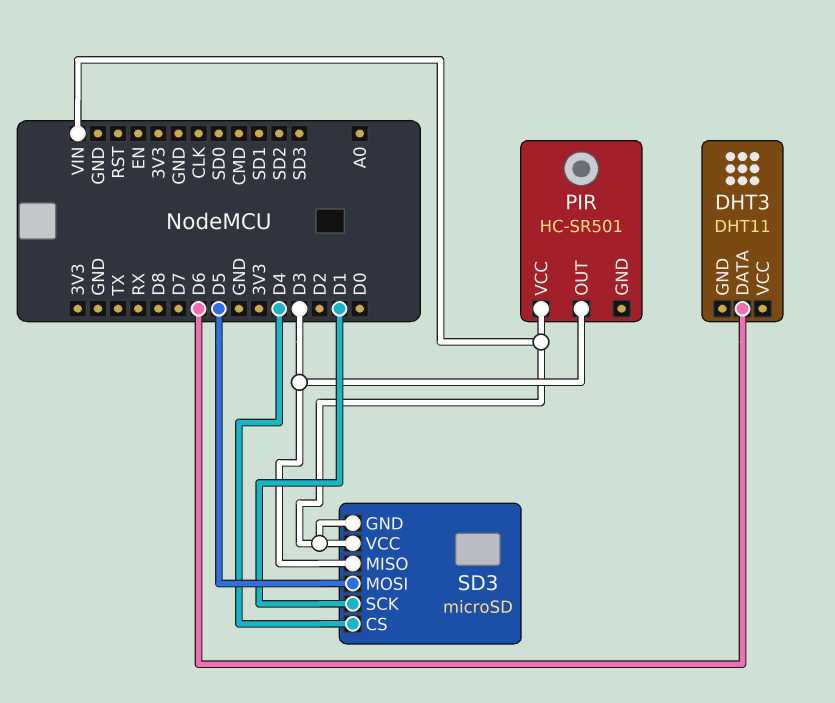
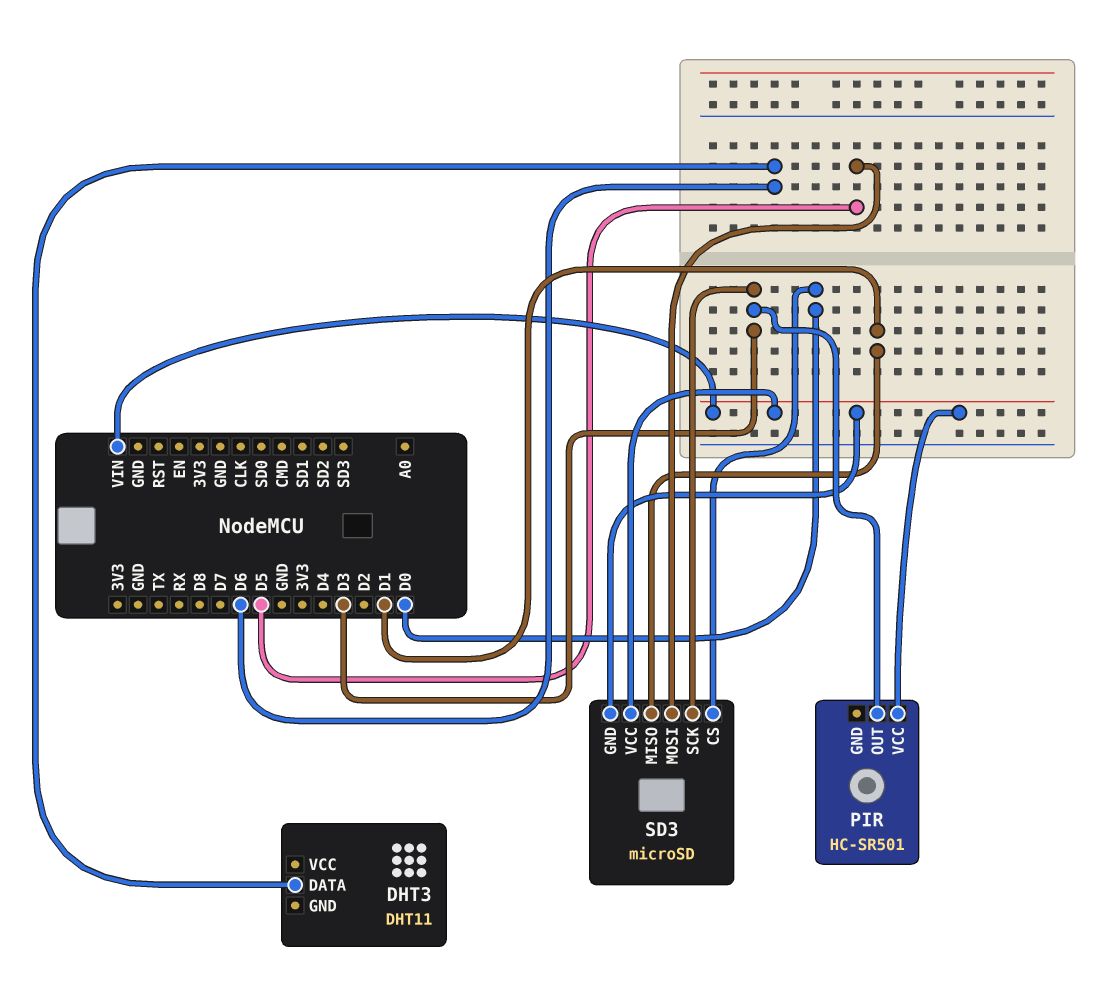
SD3 pin CS: D4 -> D0
SD3 pin MISO: D3 -> D1
SD3 pin SCK: D1 -> D3

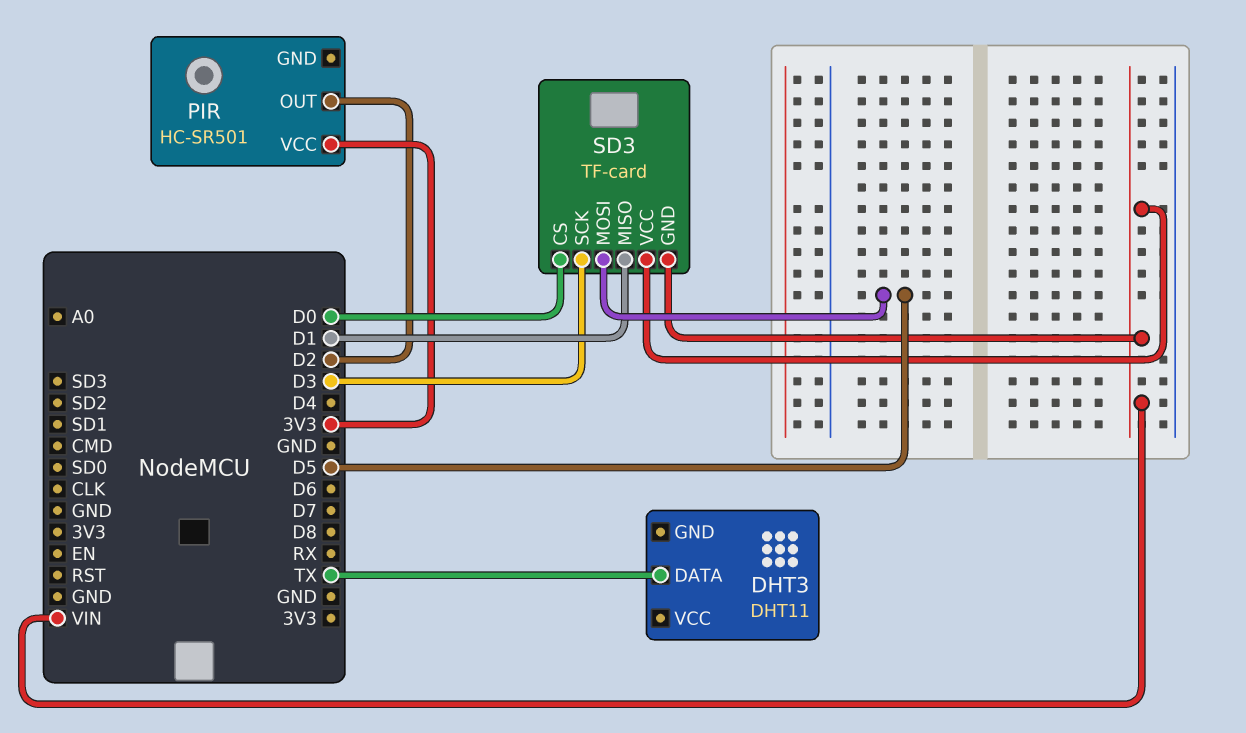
DHT3 pin DATA: D6 -> TX
PIR pin OUT: D3 -> D2
PIR pin VCC: VIN -> 3V3
SD3: microSD -> TF-card

